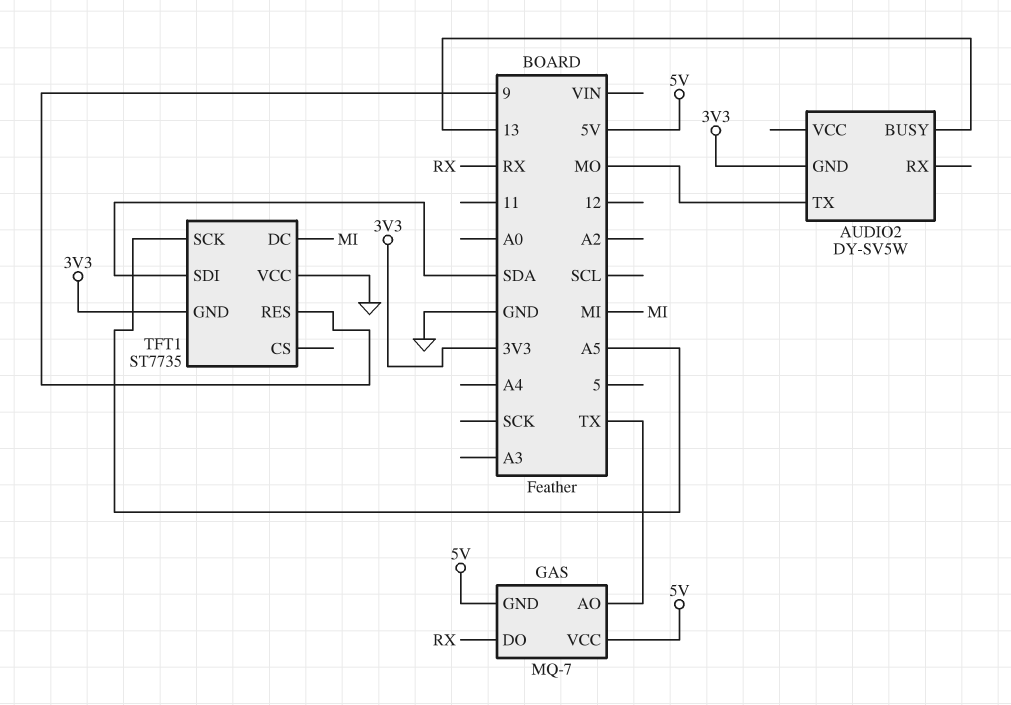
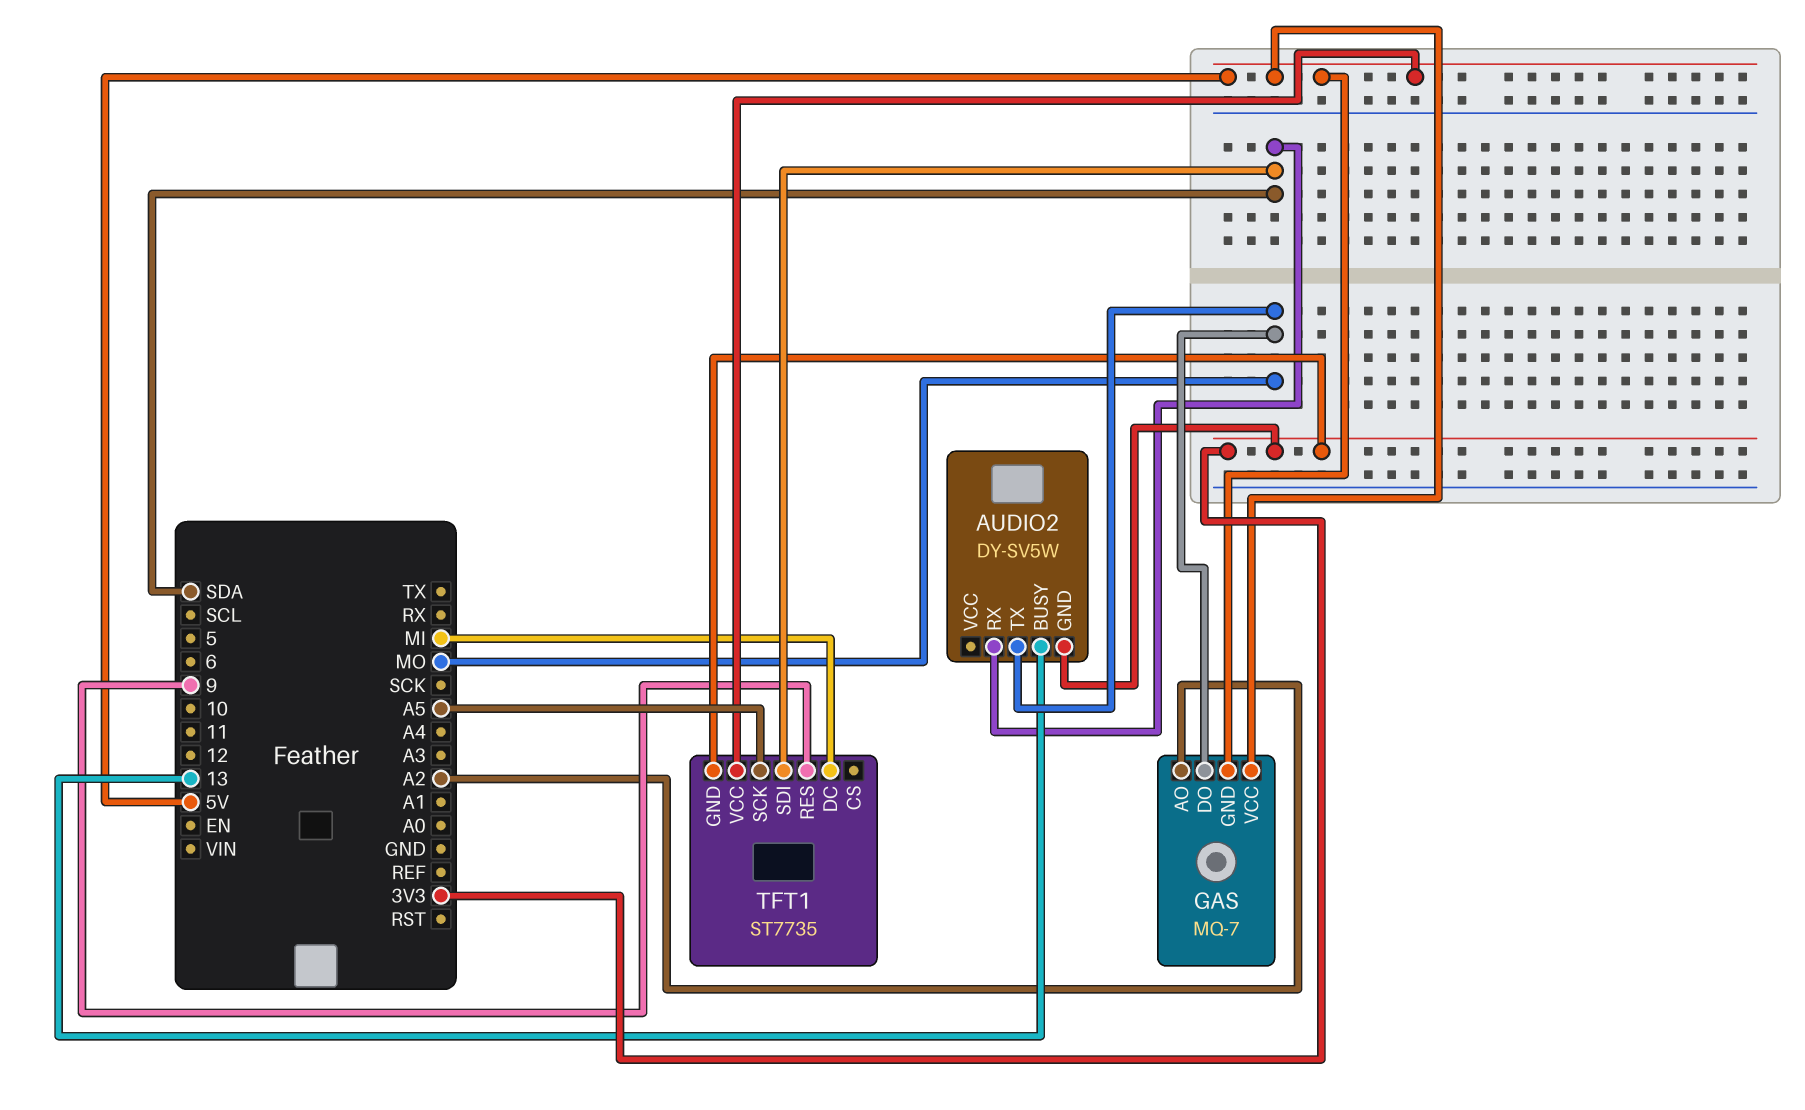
AUDIO2 pin RX: none -> SDA
GAS pin AO: TX -> A2
GAS pin DO: RX -> MO
TFT1 pin VCC: GND -> 5V

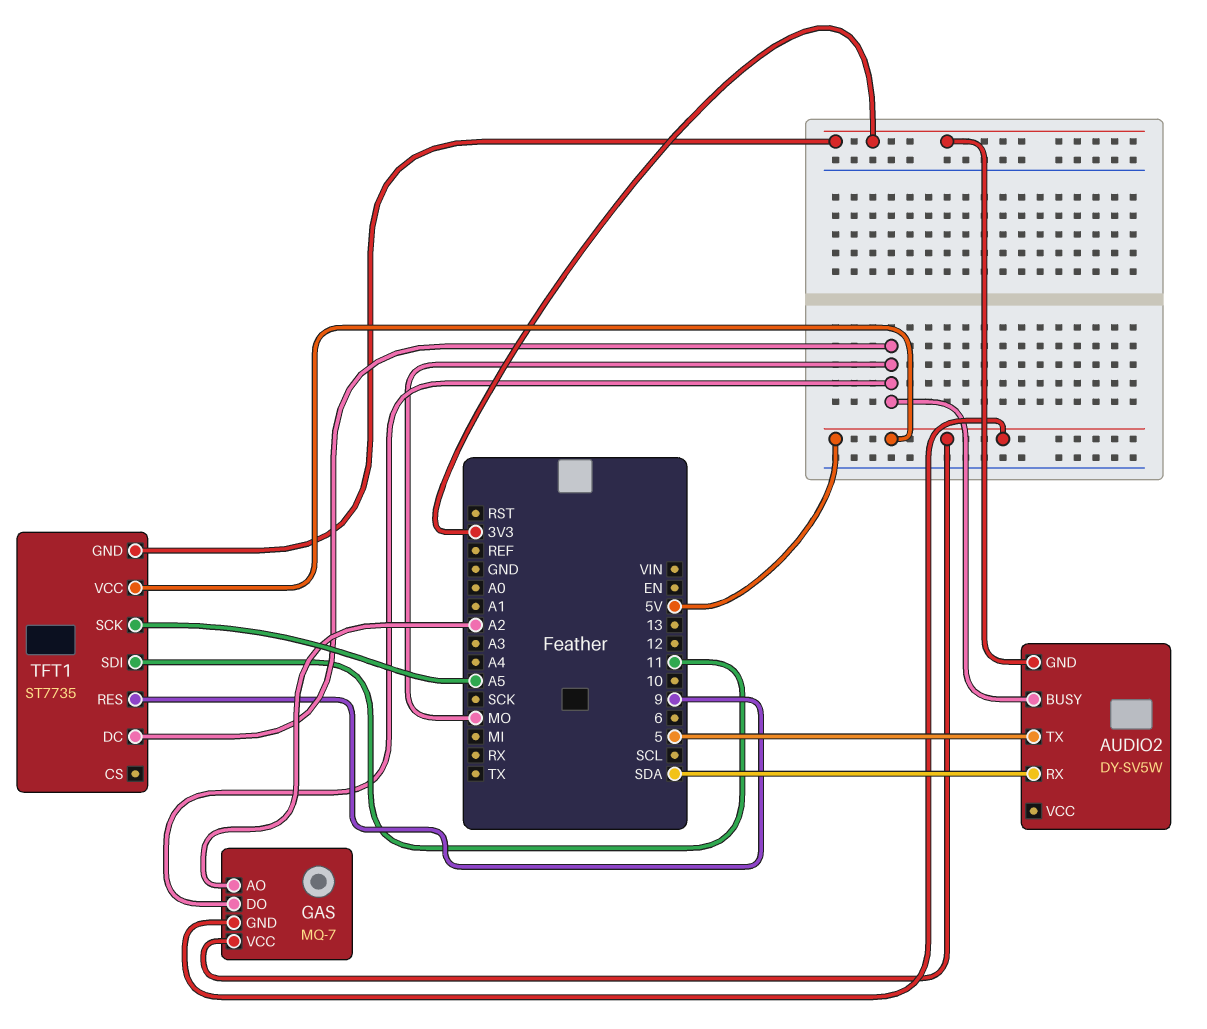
AUDIO2 pin BUSY: 13 -> MO
AUDIO2 pin TX: MO -> 5
TFT1 pin DC: MI -> MO
TFT1 pin SDI: SDA -> 11

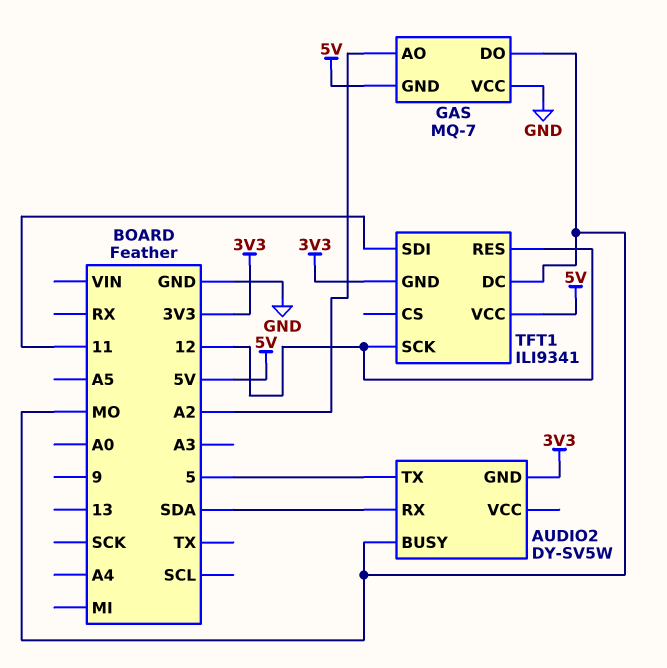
GAS pin VCC: 5V -> GND
TFT1: ST7735 -> ILI9341
TFT1 pin RES: 9 -> 12
TFT1 pin SCK: A5 -> 12

